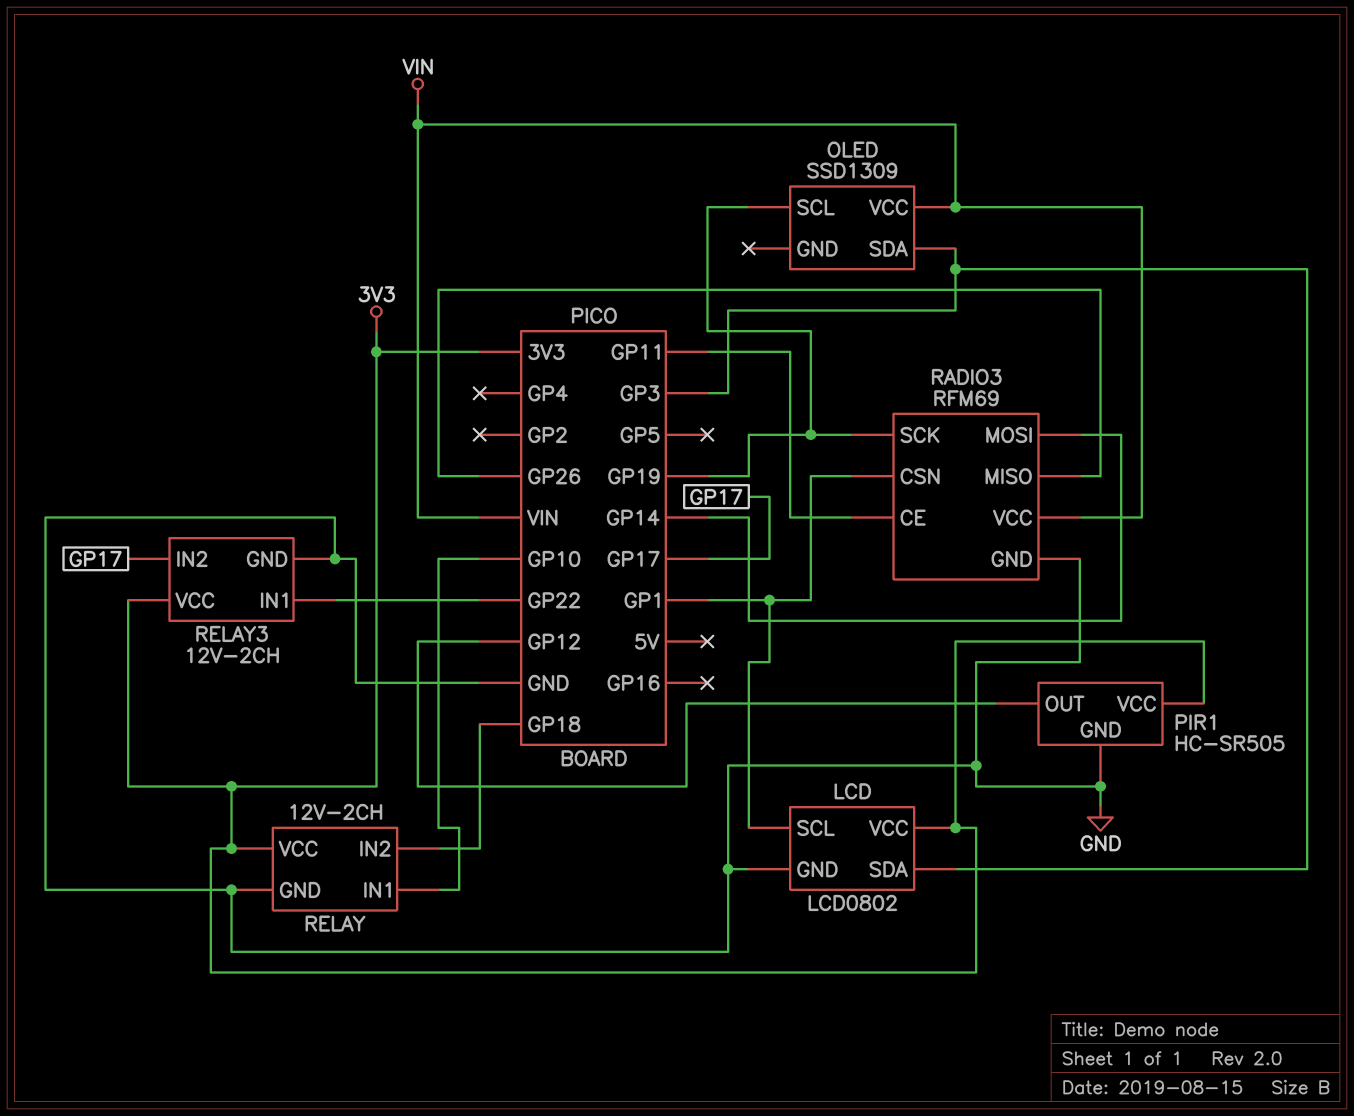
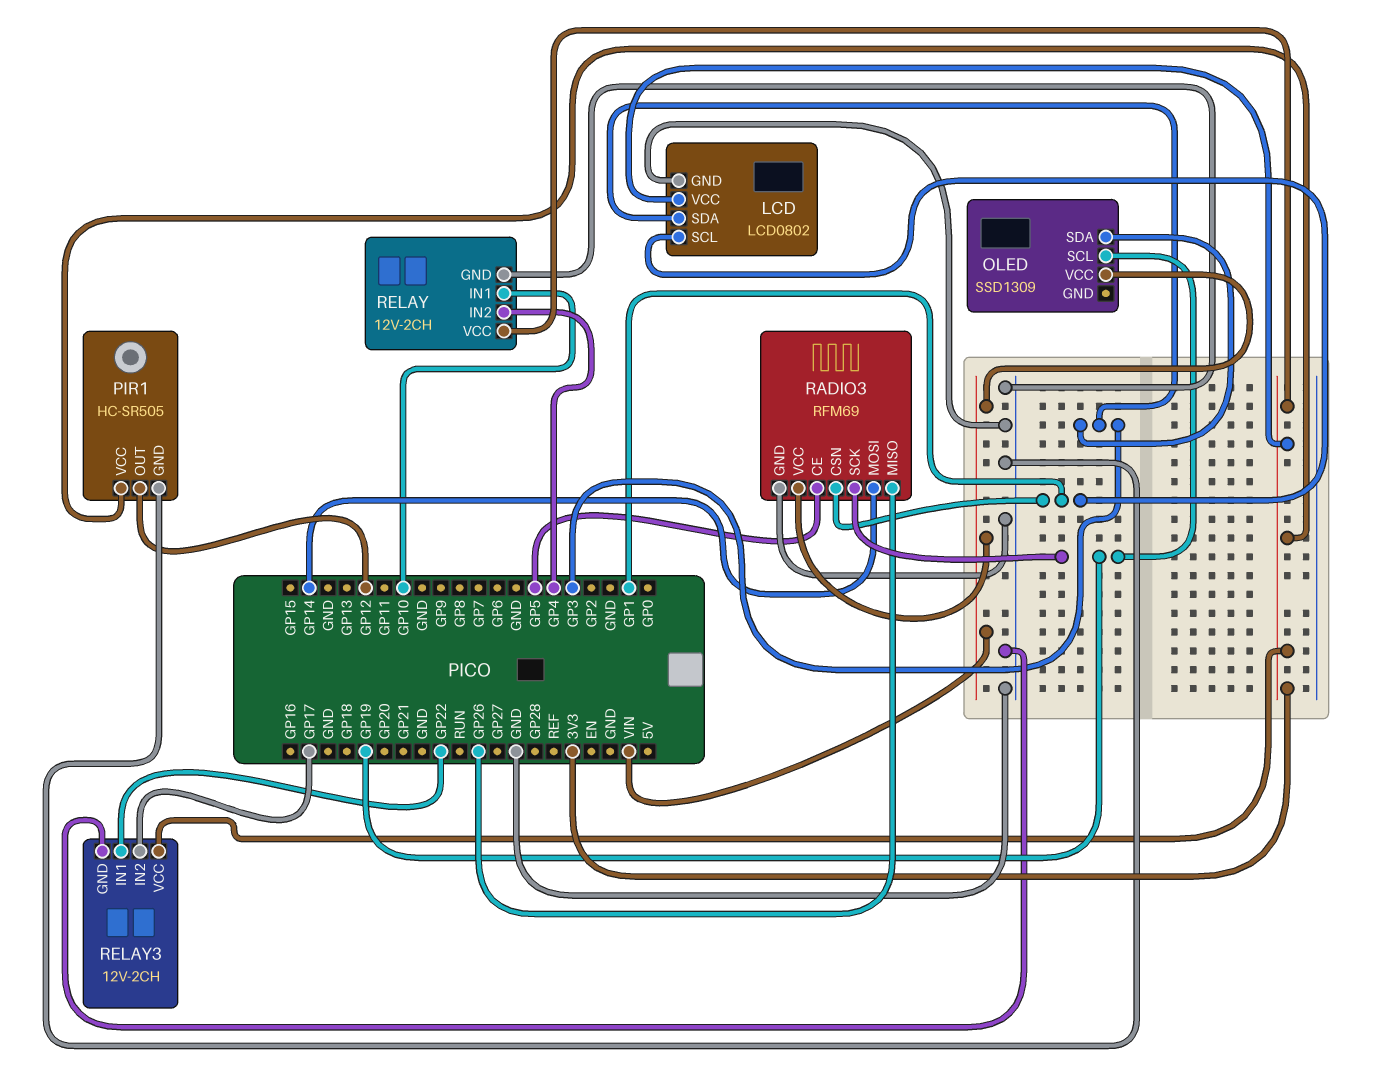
RADIO3 pin CE: GP11 -> GP5
RELAY pin IN2: GP18 -> GP4

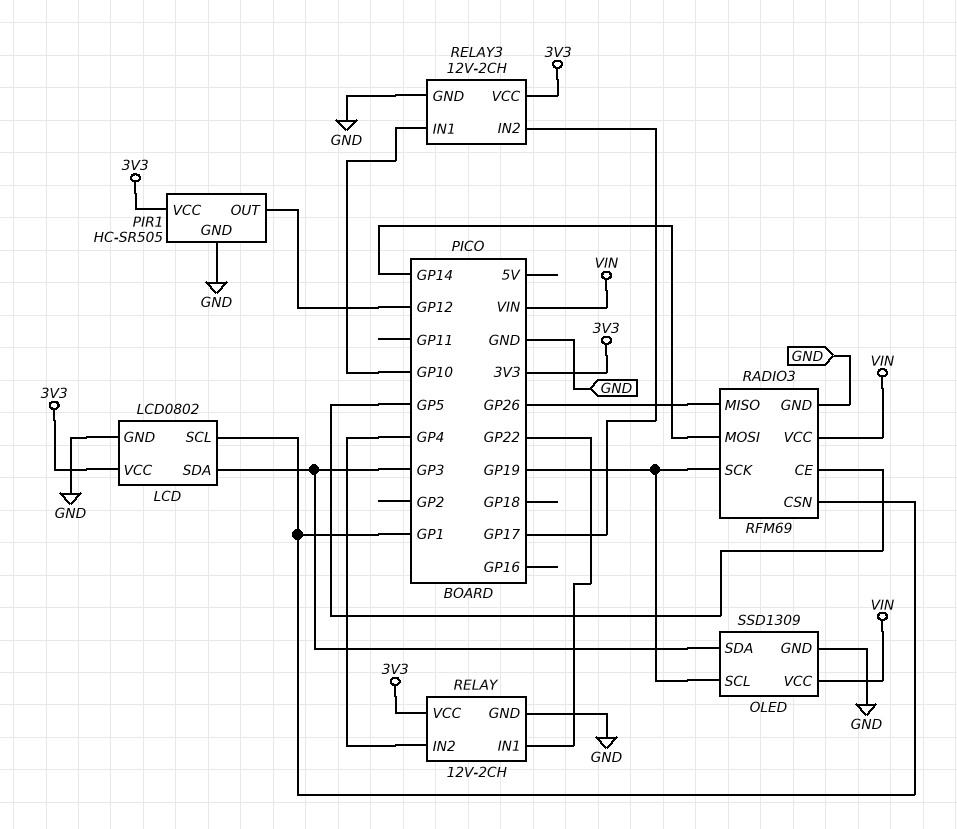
OLED pin GND: none -> GND
RELAY pin IN1: GP10 -> GP22
RELAY3 pin IN1: GP22 -> GP10

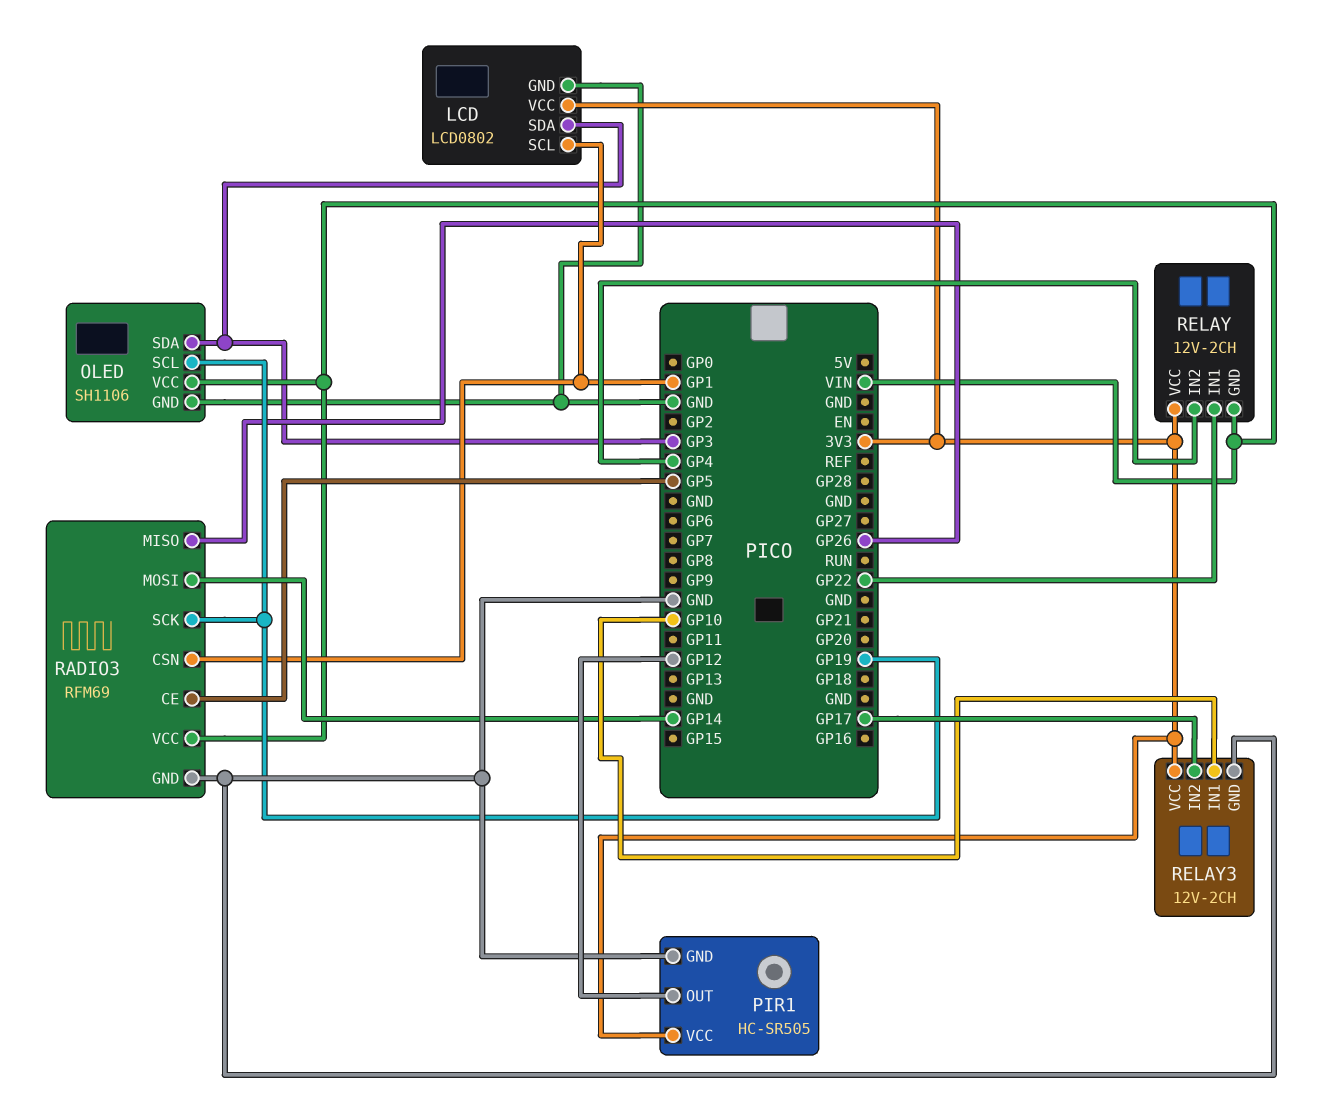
OLED: SSD1309 -> SH1106
RELAY pin GND: GND -> VIN

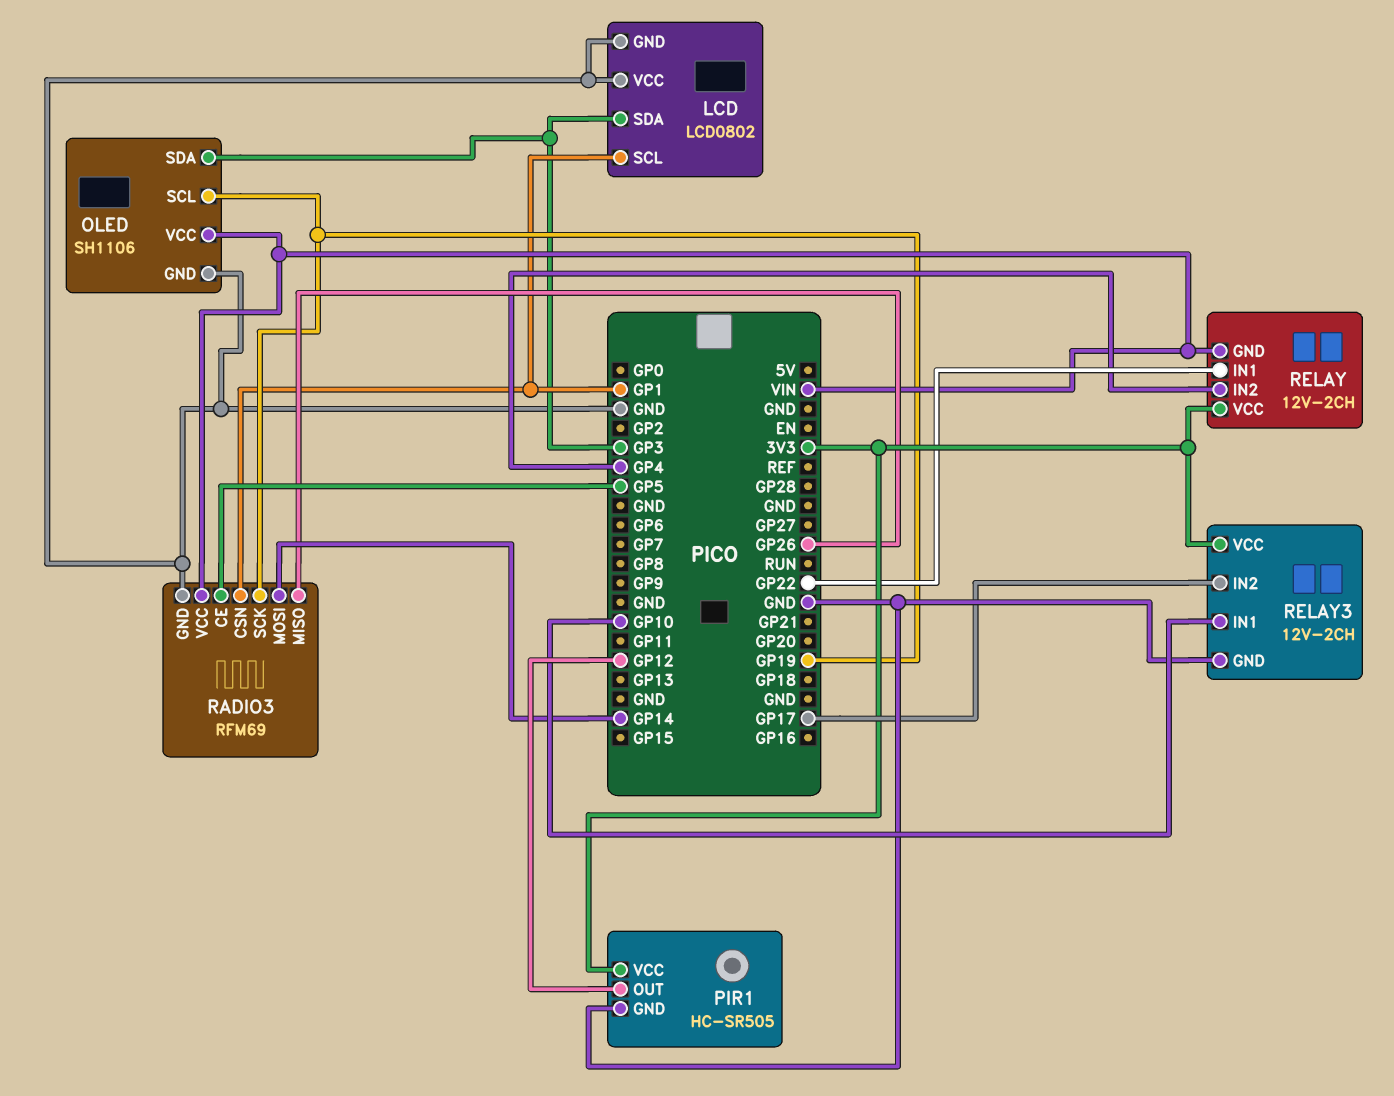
LCD pin VCC: 3V3 -> GND

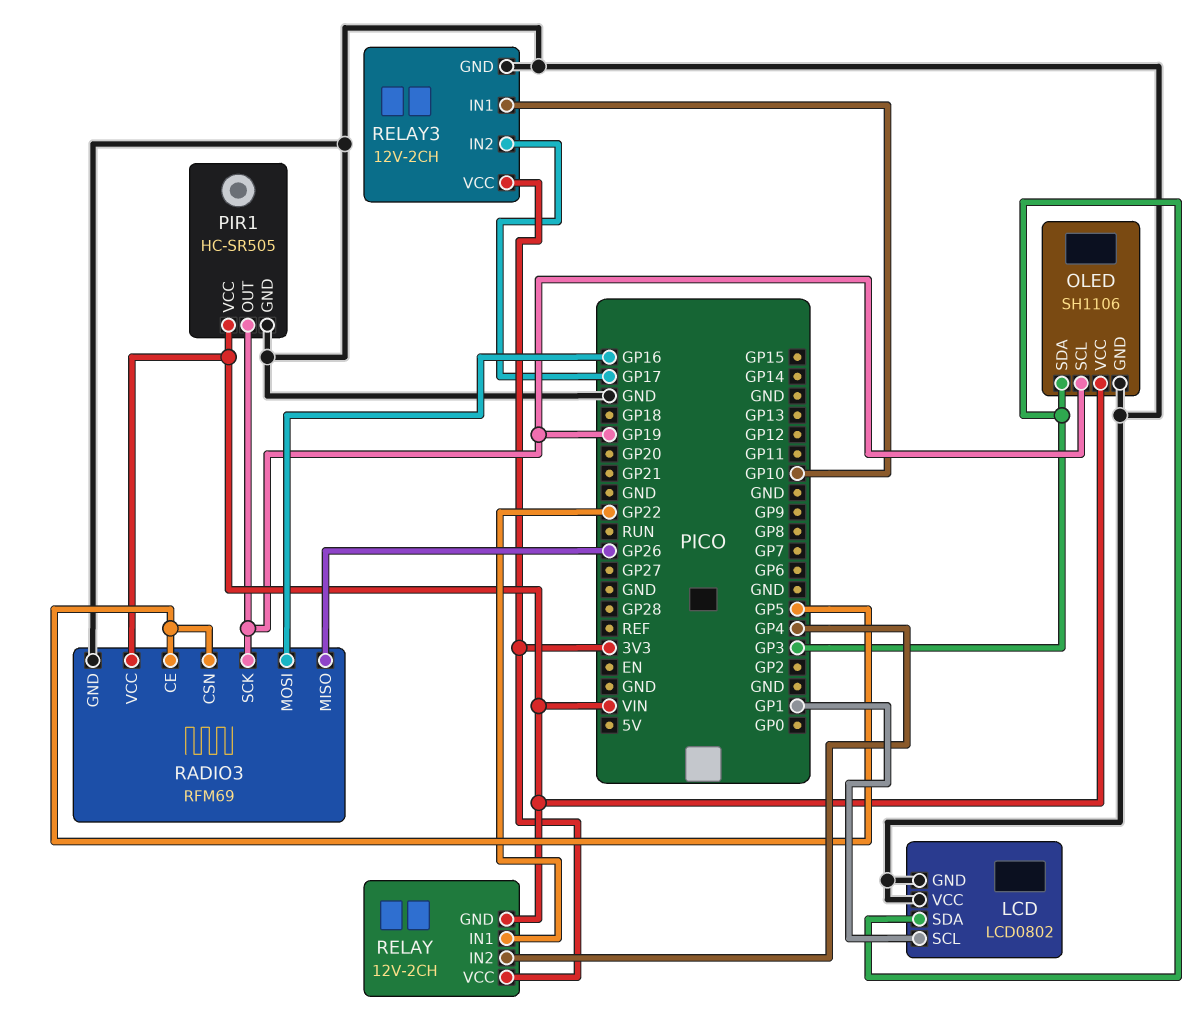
PIR1 pin OUT: GP12 -> GP19
PIR1 pin VCC: 3V3 -> VIN
RADIO3 pin CSN: GP1 -> GP5
RADIO3 pin MOSI: GP14 -> GP16

